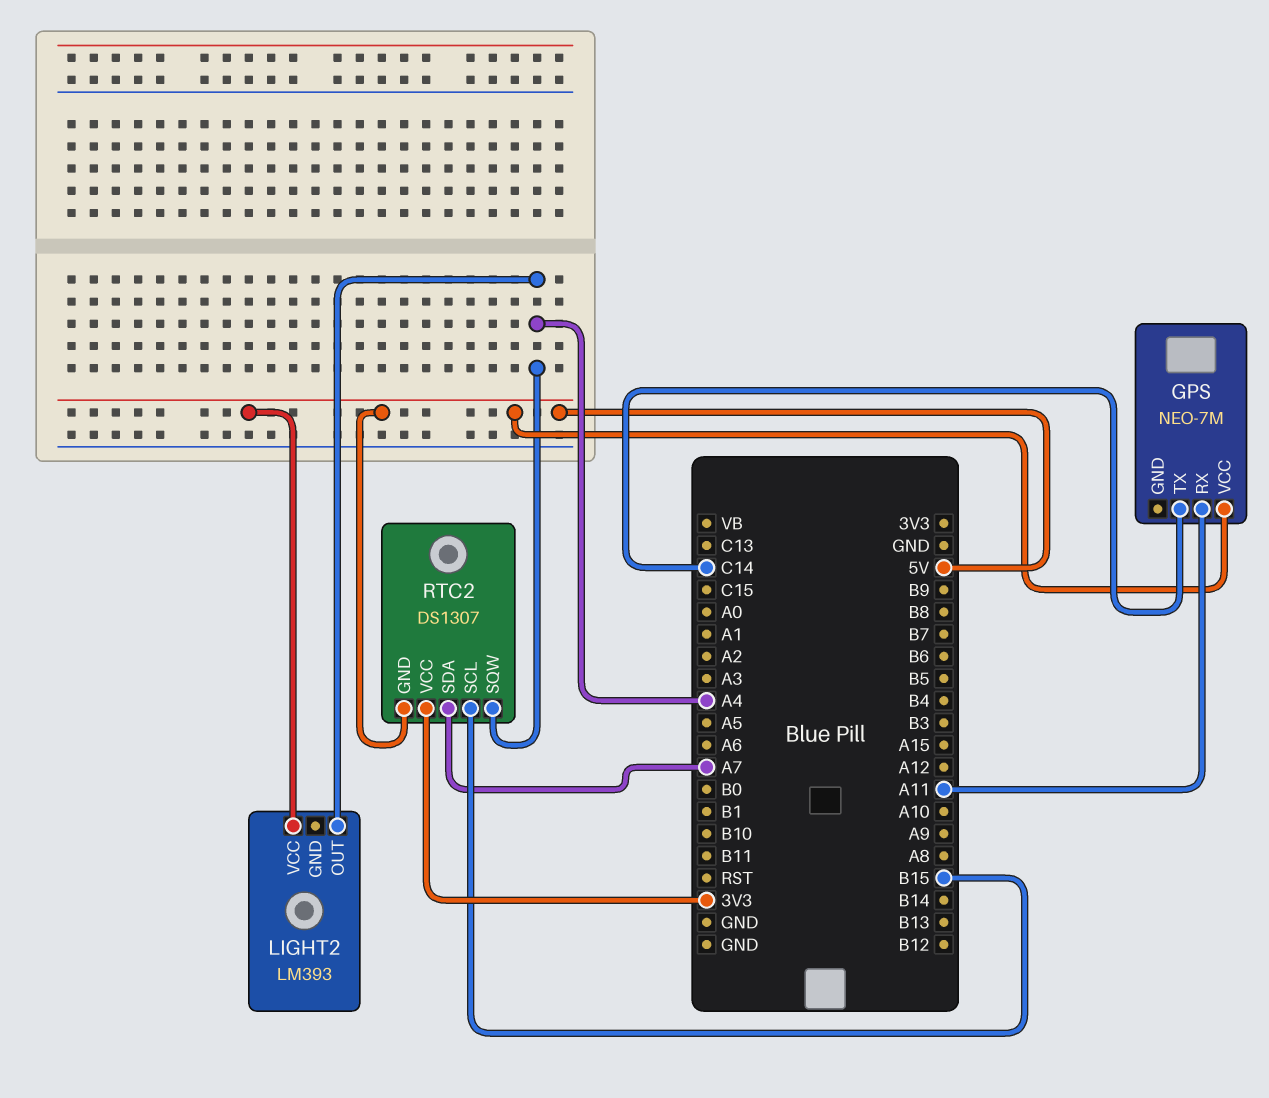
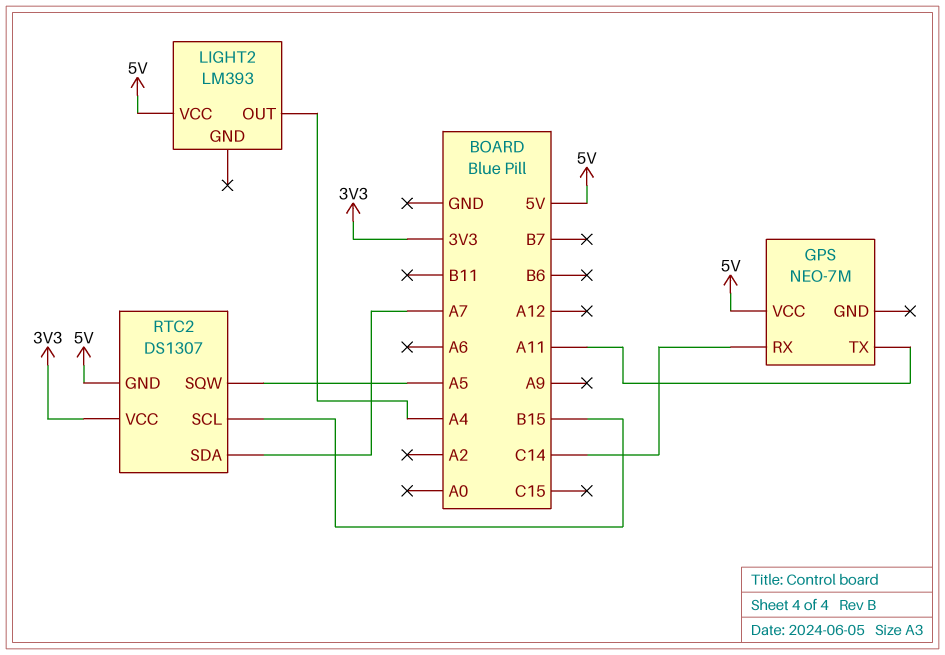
GPS pin RX: A11 -> C14
GPS pin TX: C14 -> A11
RTC2 pin SQW: A4 -> A5

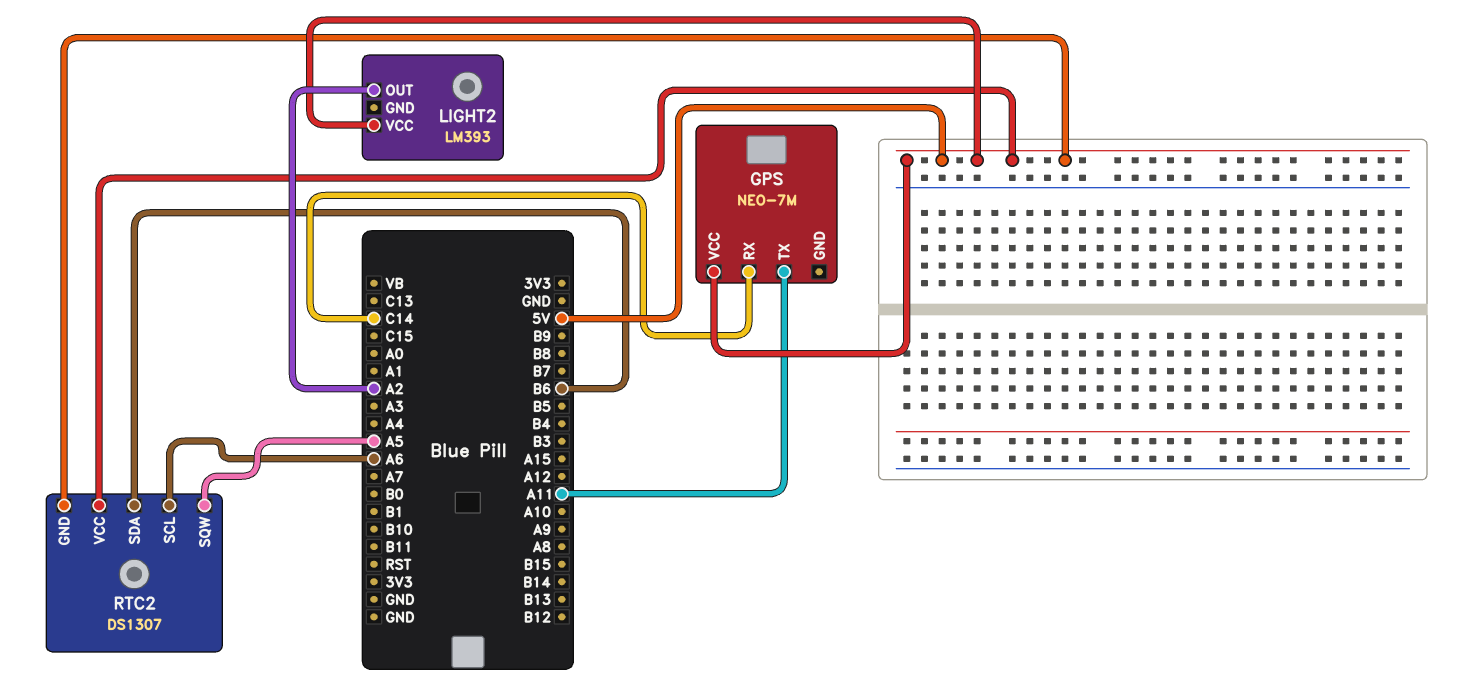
LIGHT2 pin OUT: A4 -> A2
RTC2 pin SCL: B15 -> A6
RTC2 pin SDA: A7 -> B6
RTC2 pin VCC: 3V3 -> 5V

